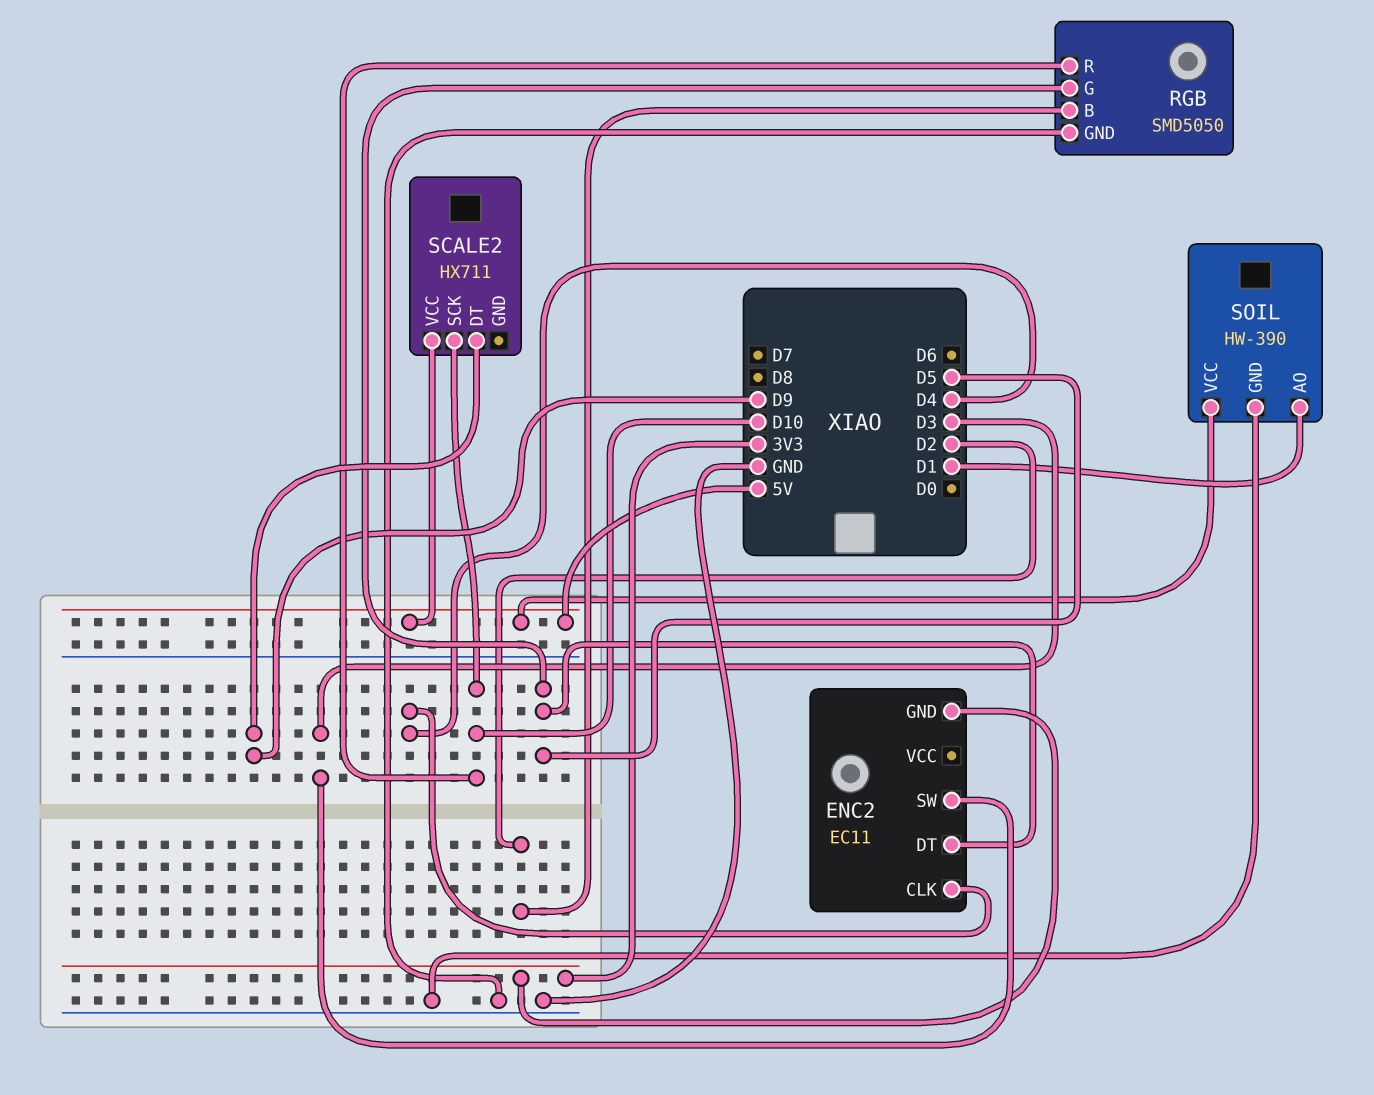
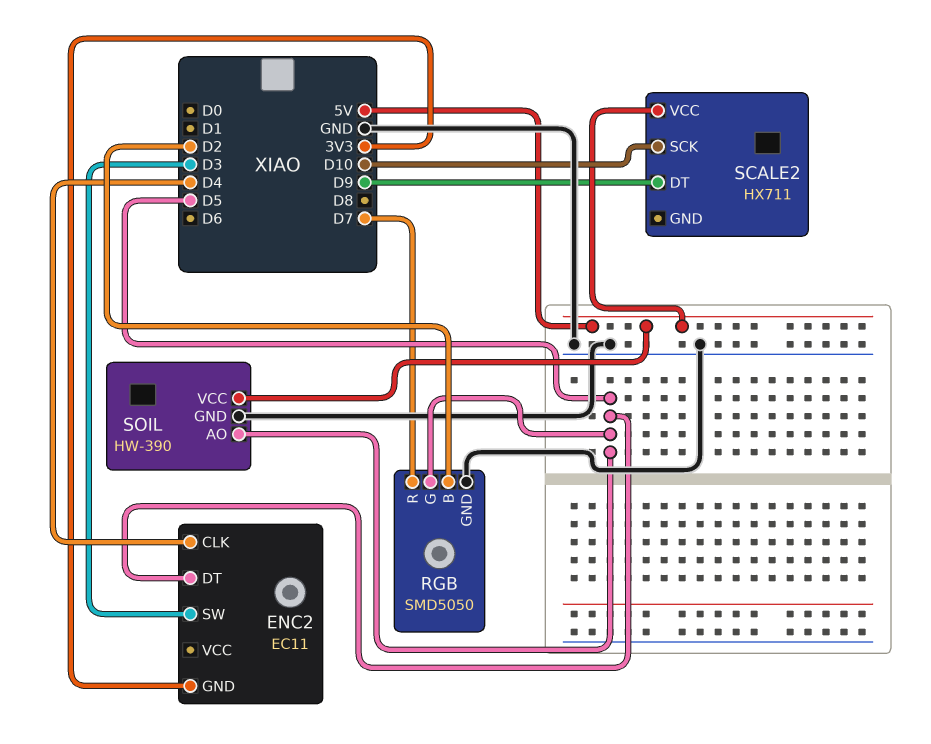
RGB pin R: D10 -> D7
SOIL pin AO: D1 -> D5

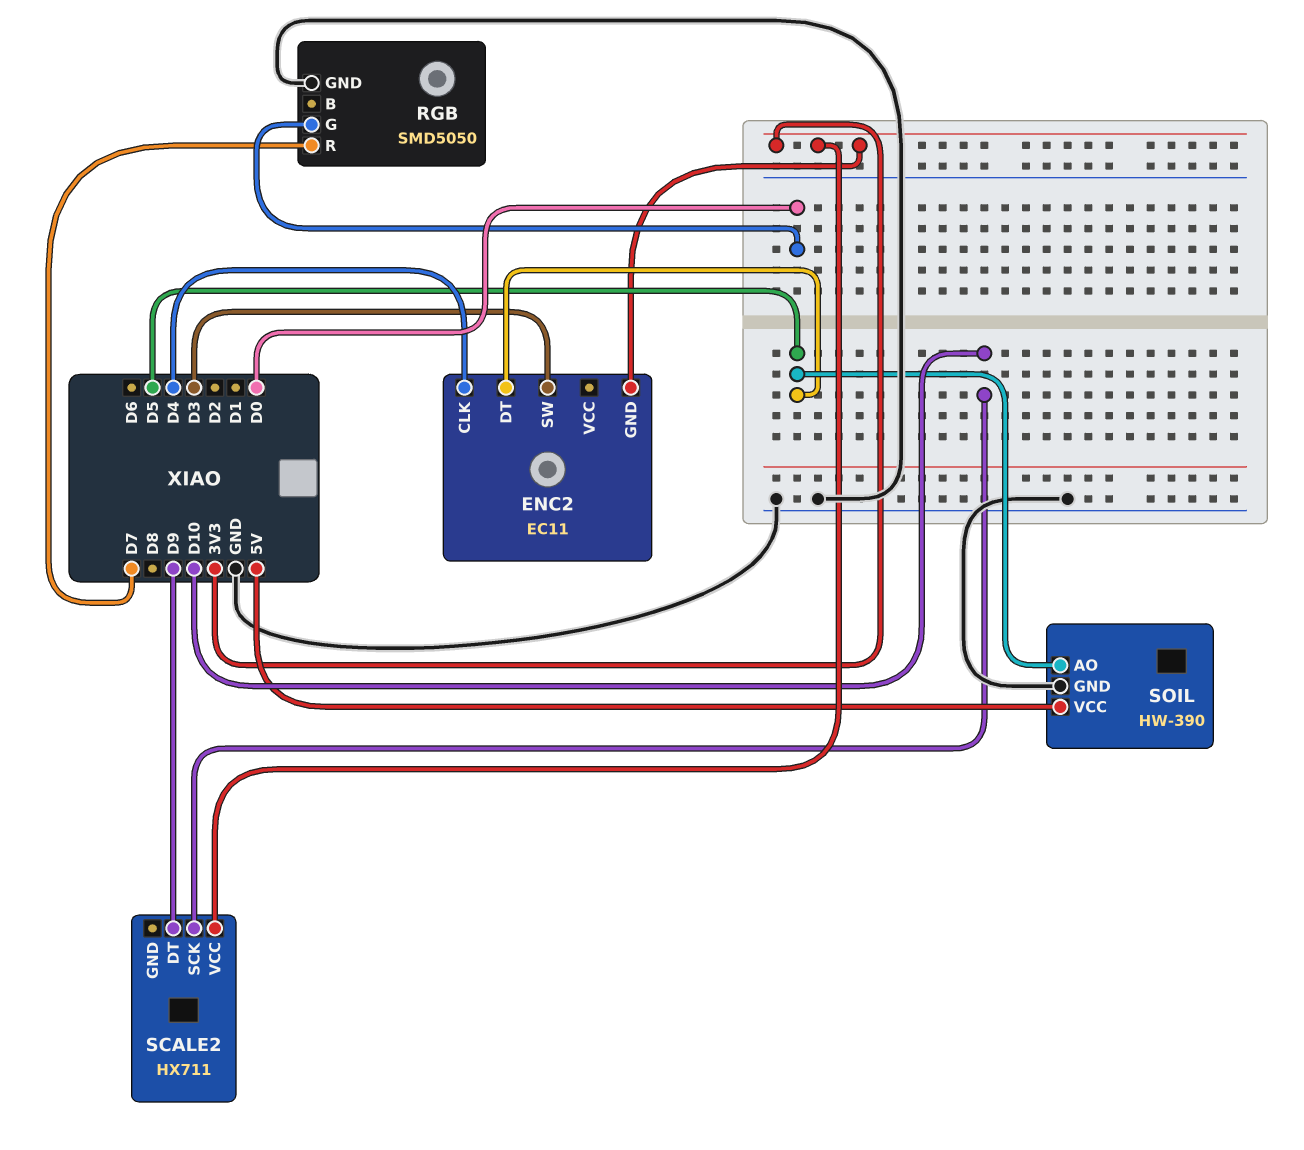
RGB pin B: D2 -> none
RGB pin G: D5 -> D0
SCALE2 pin VCC: 5V -> 3V3

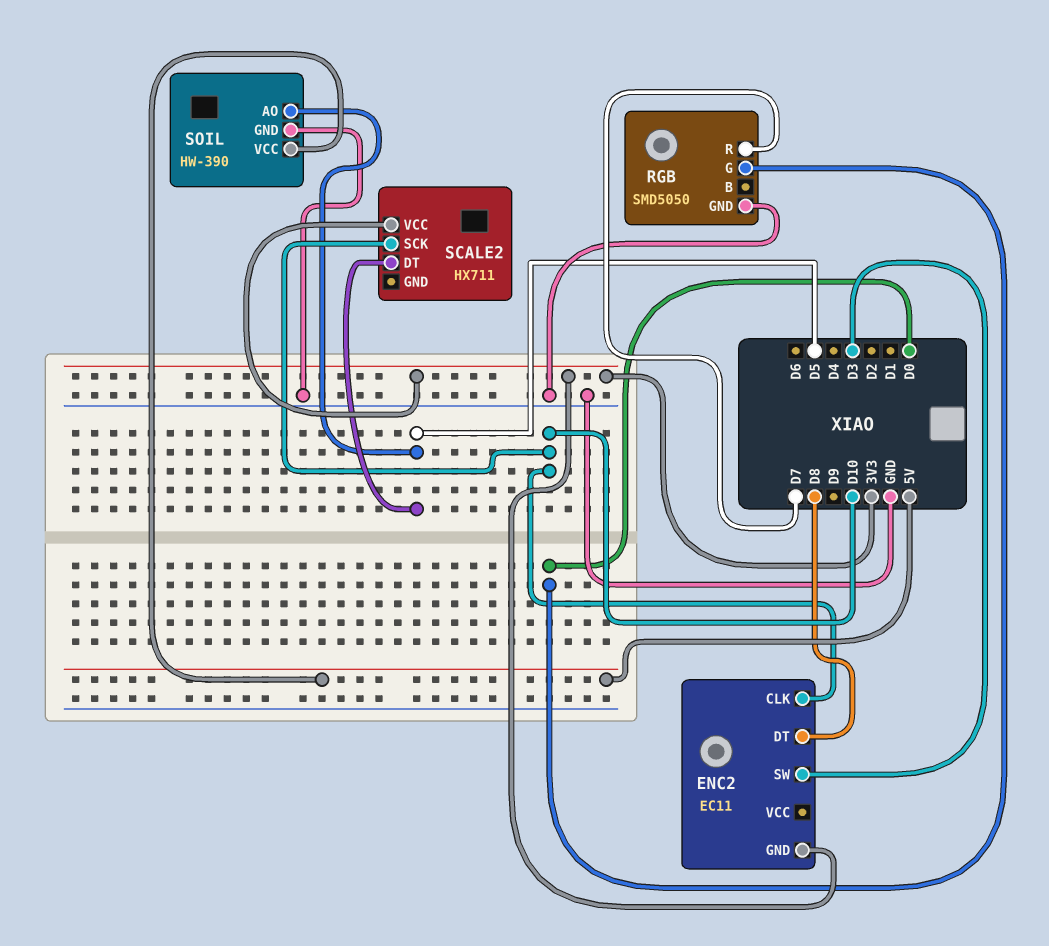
ENC2 pin CLK: D4 -> D10
ENC2 pin DT: D5 -> D8
SCALE2 pin DT: D9 -> D5

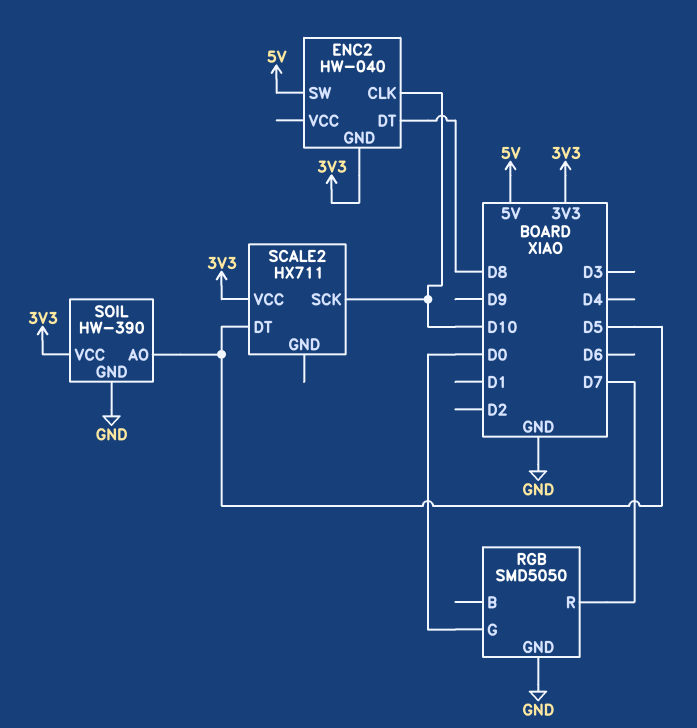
ENC2: EC11 -> HW-040
ENC2 pin SW: D3 -> 5V
SOIL pin VCC: 5V -> 3V3

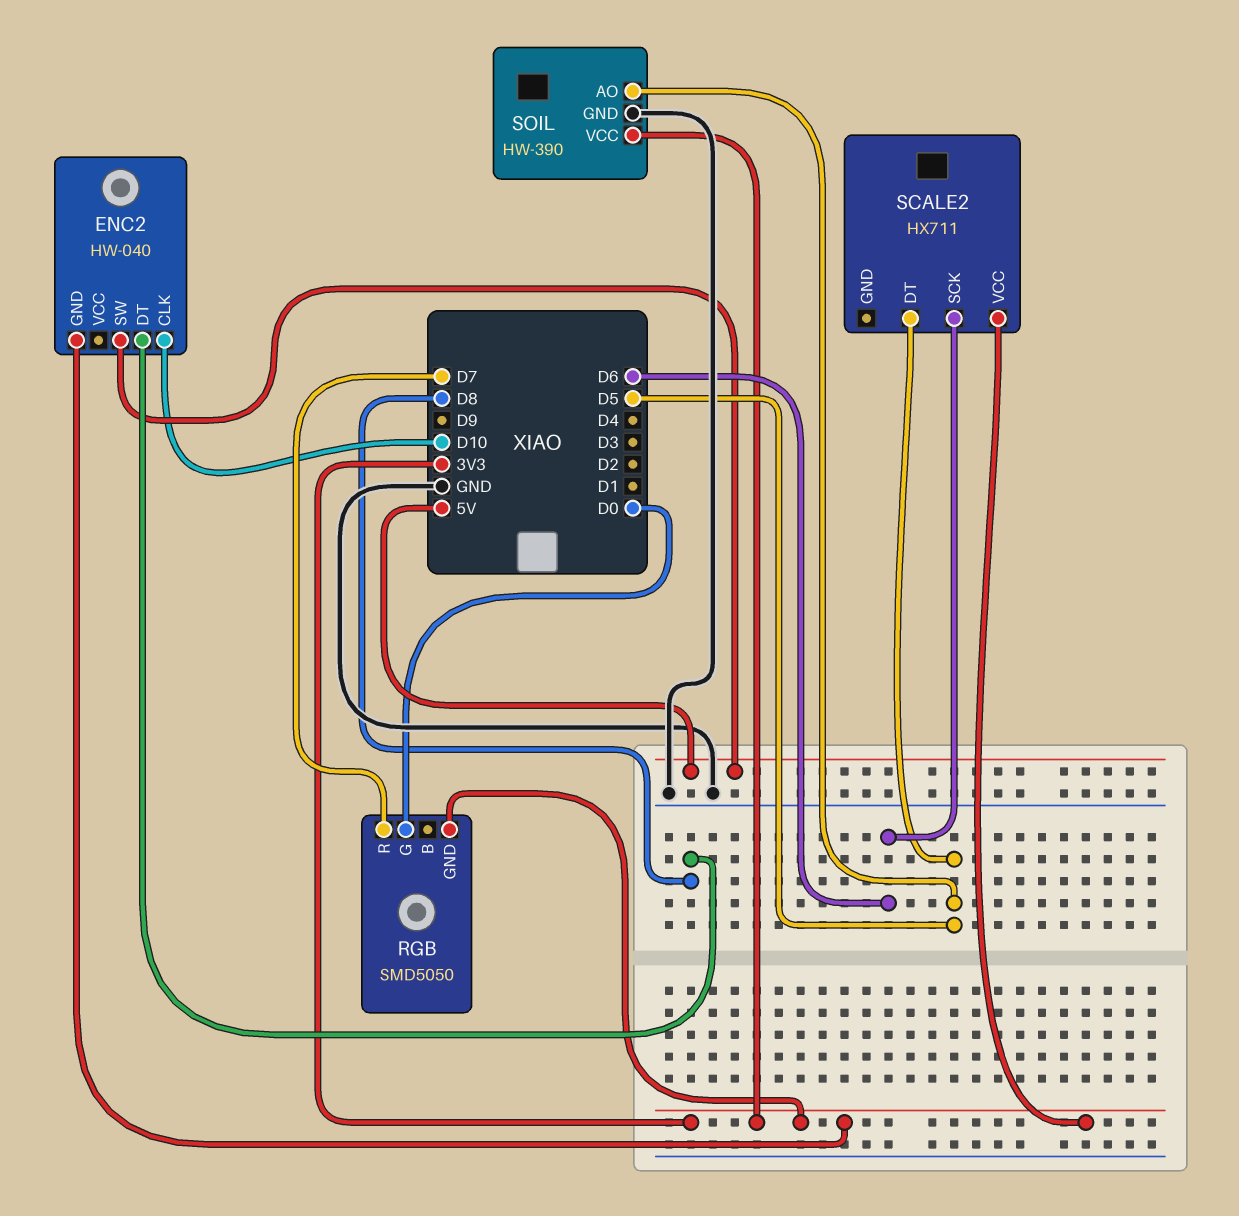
RGB pin GND: GND -> 3V3
SCALE2 pin SCK: D10 -> D6

